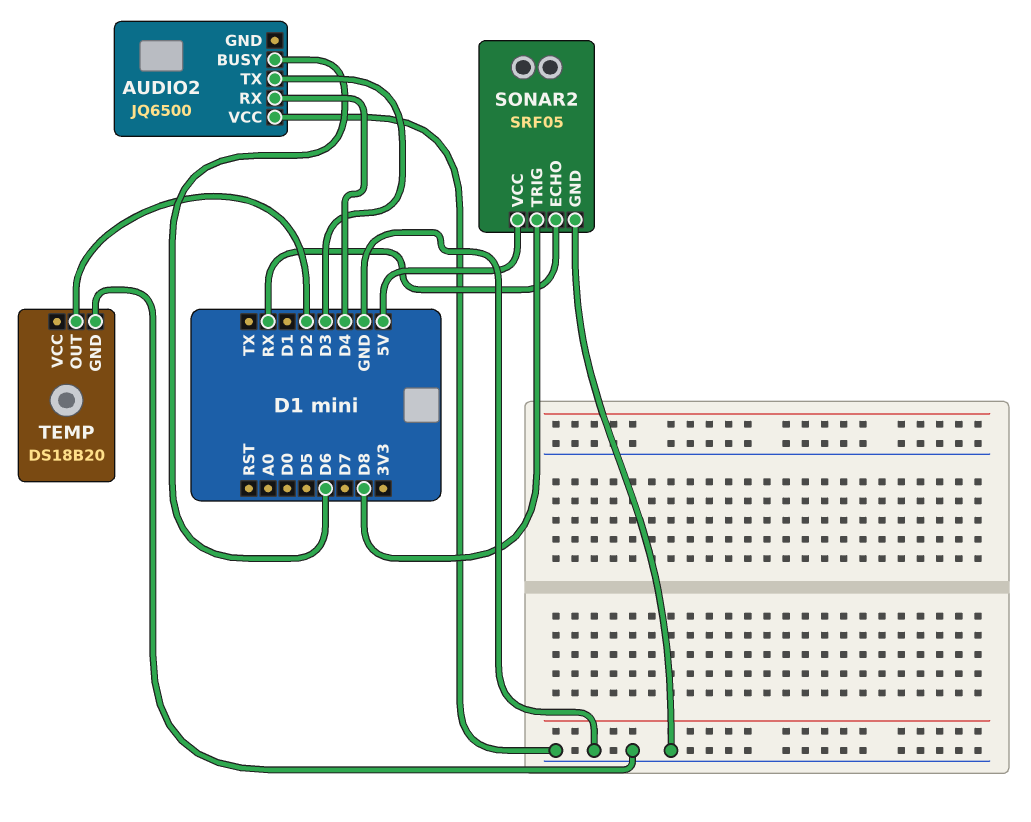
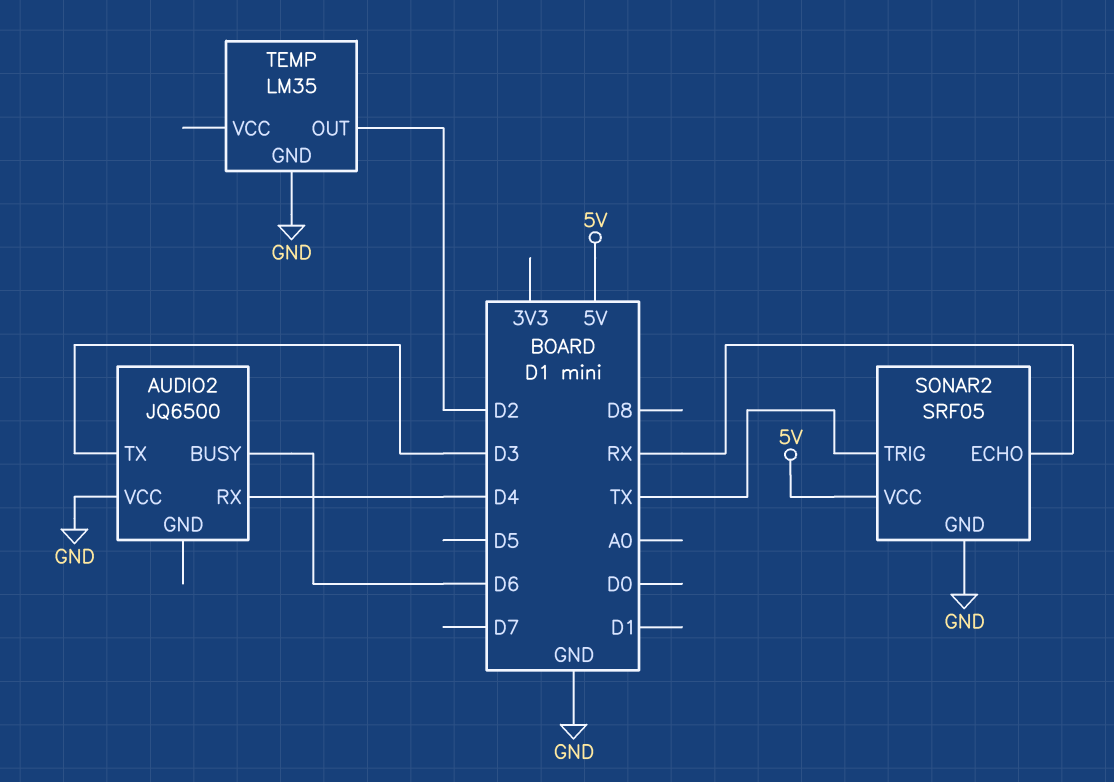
SONAR2 pin TRIG: D8 -> TX
TEMP: DS18B20 -> LM35

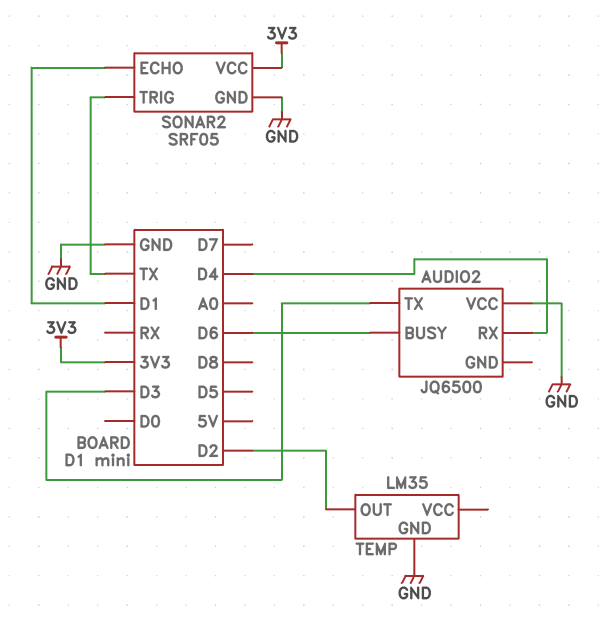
SONAR2 pin ECHO: RX -> D1
SONAR2 pin VCC: 5V -> 3V3

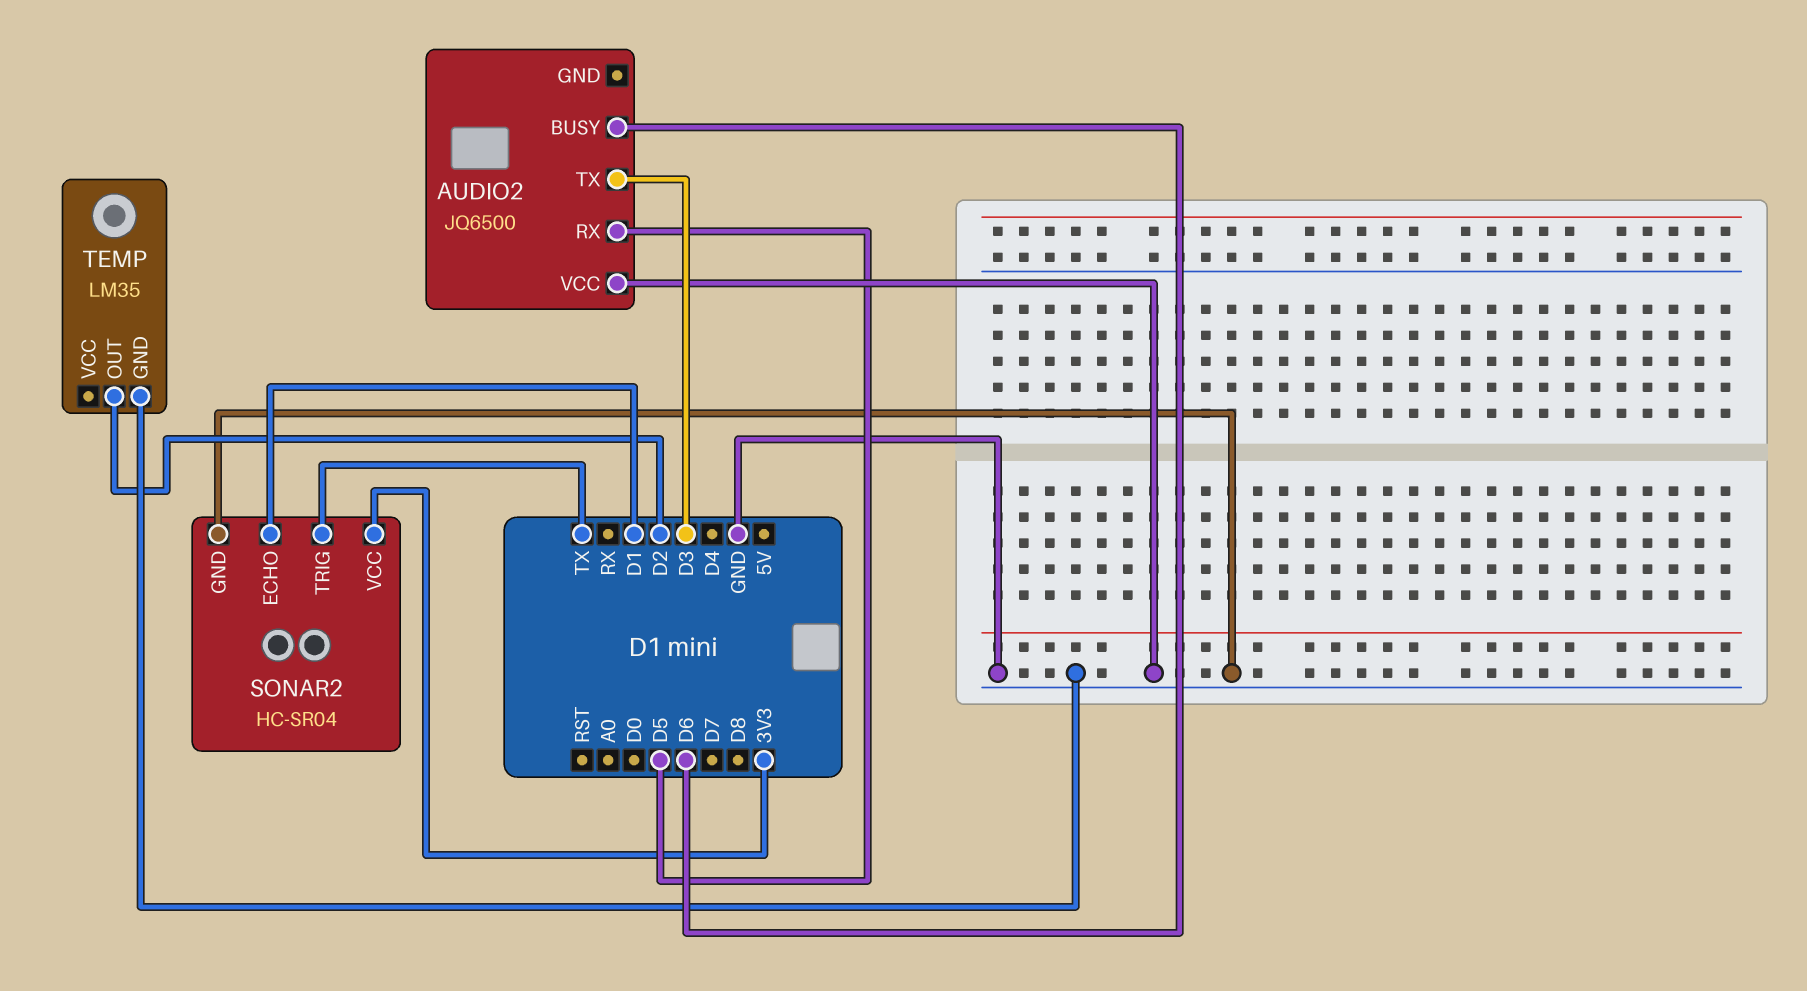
AUDIO2 pin RX: D4 -> D5
SONAR2: SRF05 -> HC-SR04

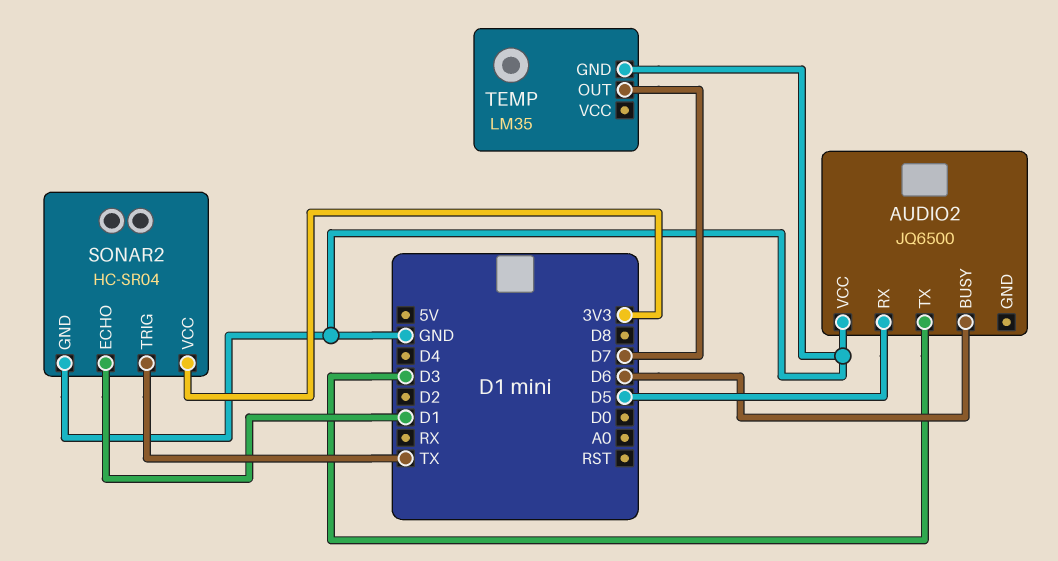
TEMP pin OUT: D2 -> D7

